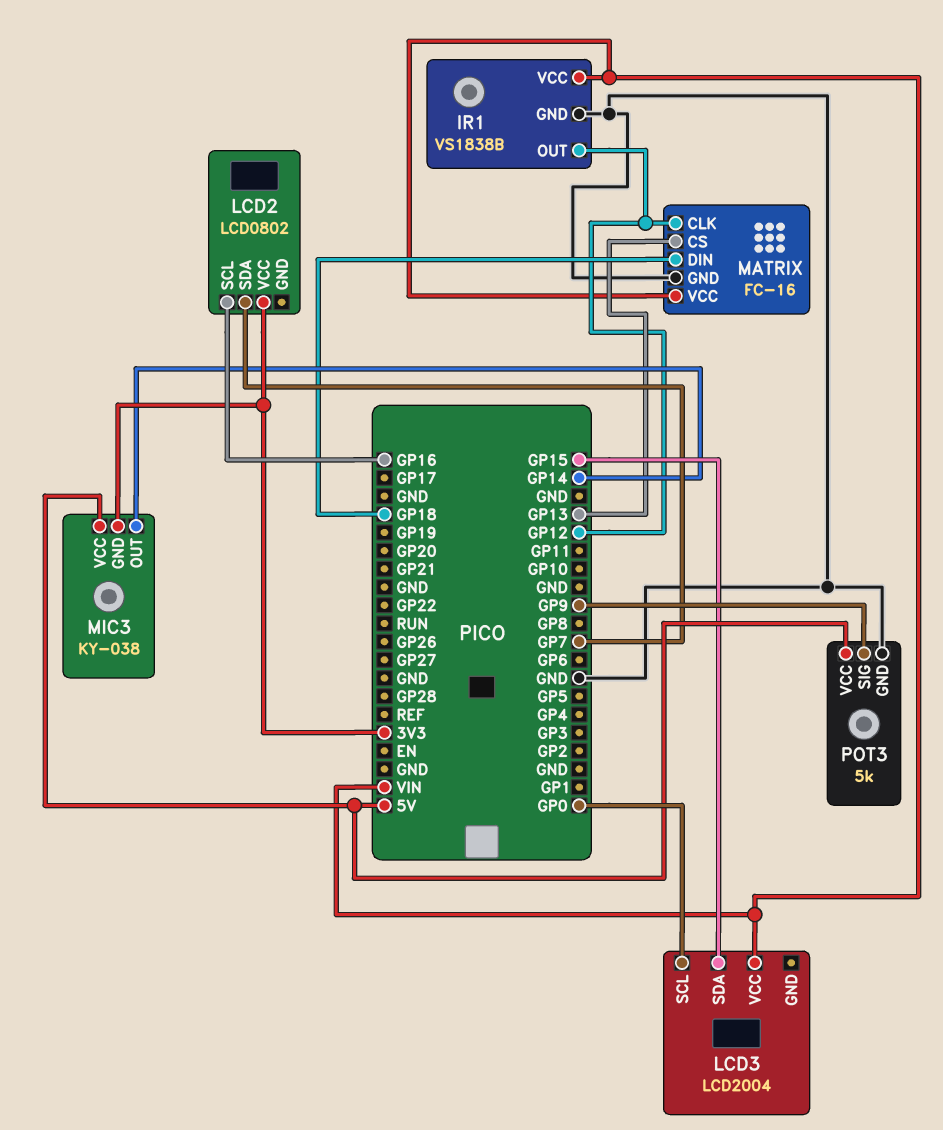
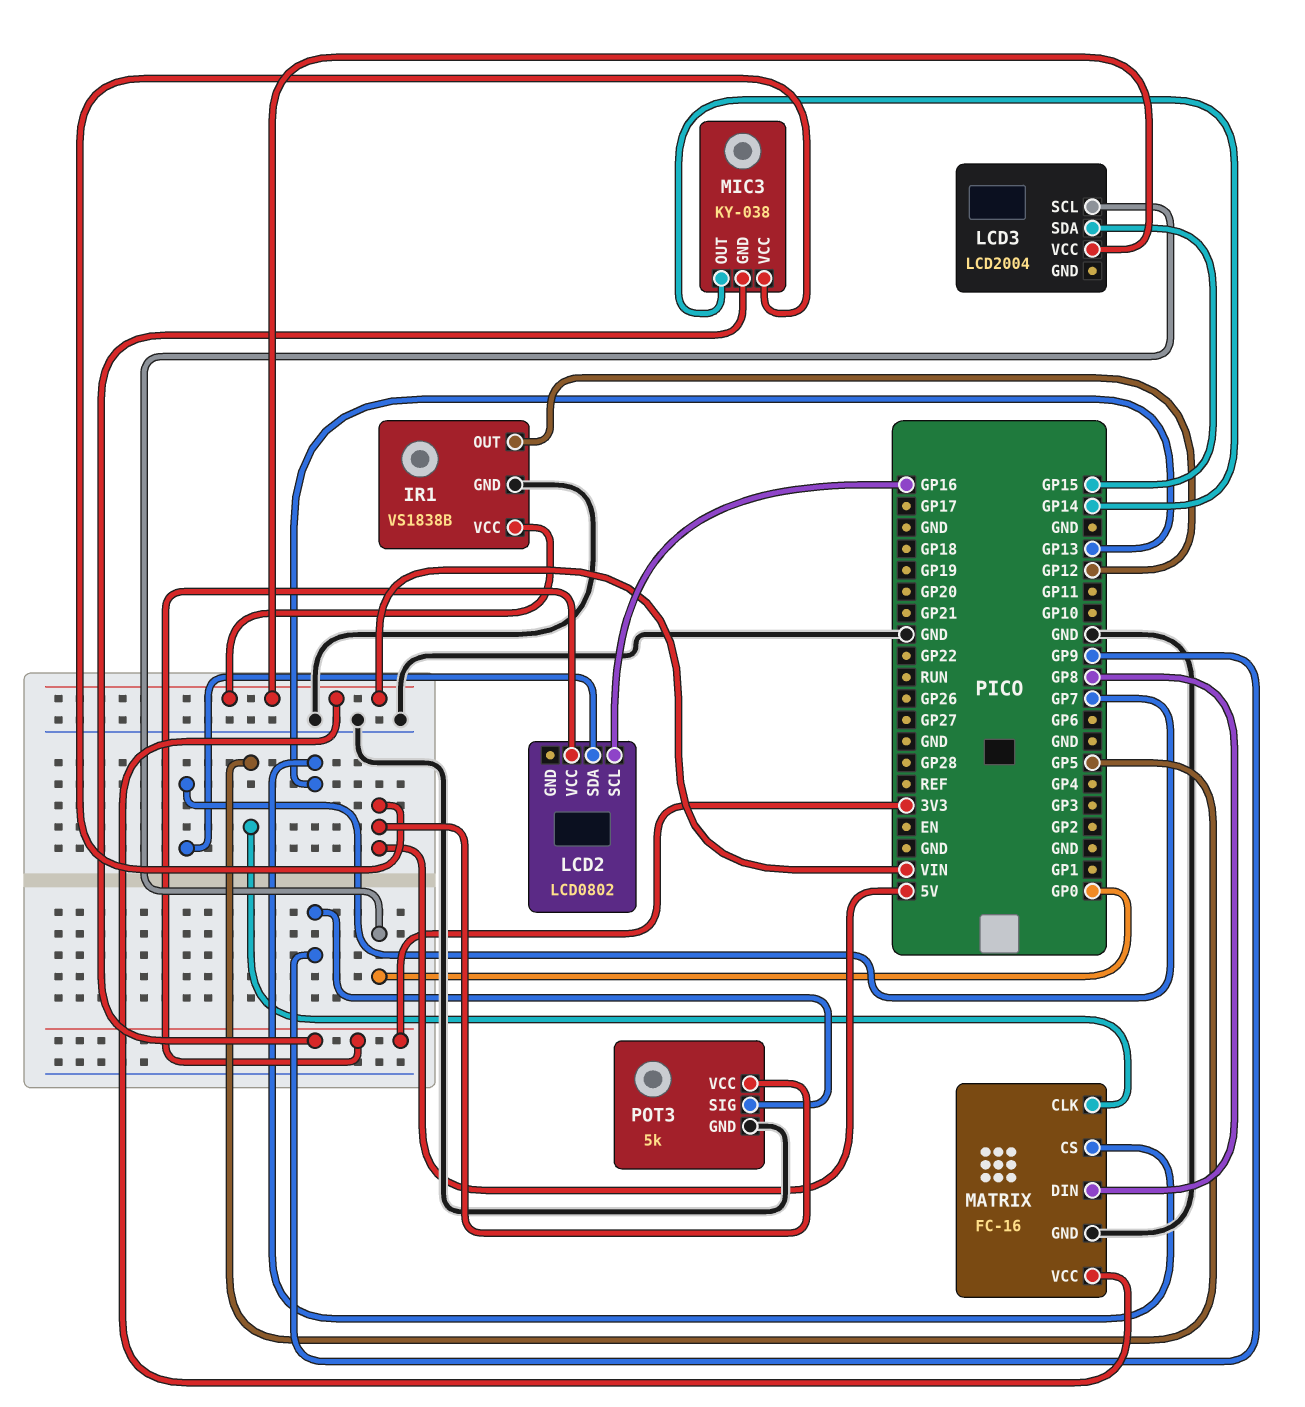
MATRIX pin CLK: GP12 -> GP5
MATRIX pin DIN: GP18 -> GP8

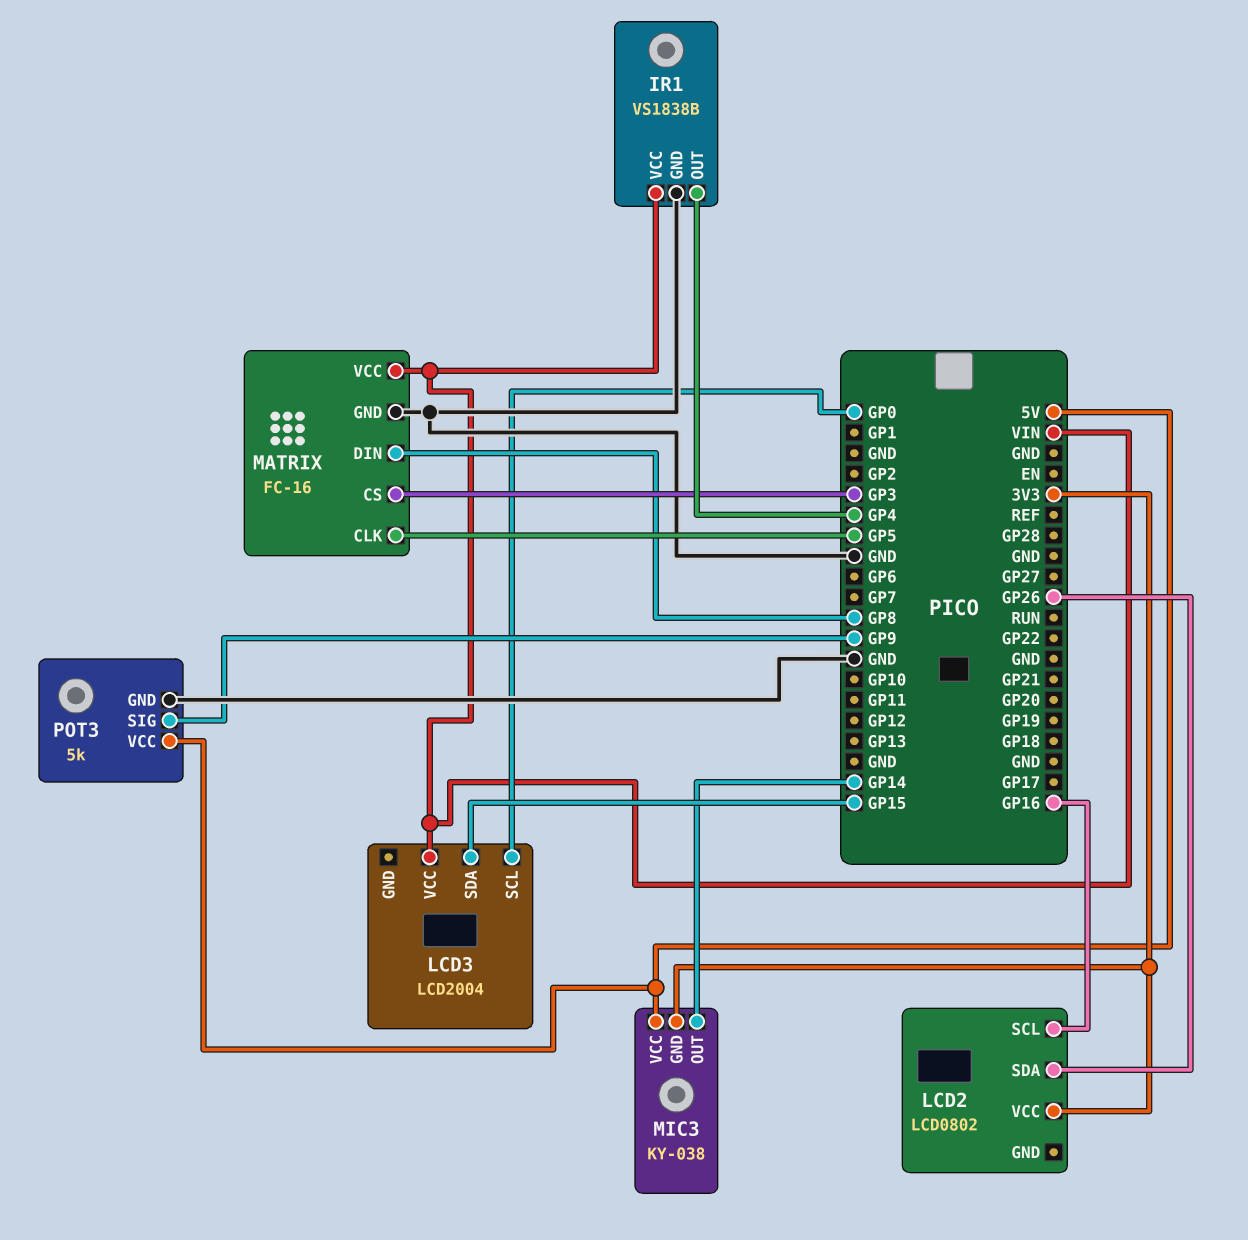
IR1 pin OUT: GP12 -> GP4
LCD2 pin SDA: GP7 -> GP26
MATRIX pin CS: GP13 -> GP3

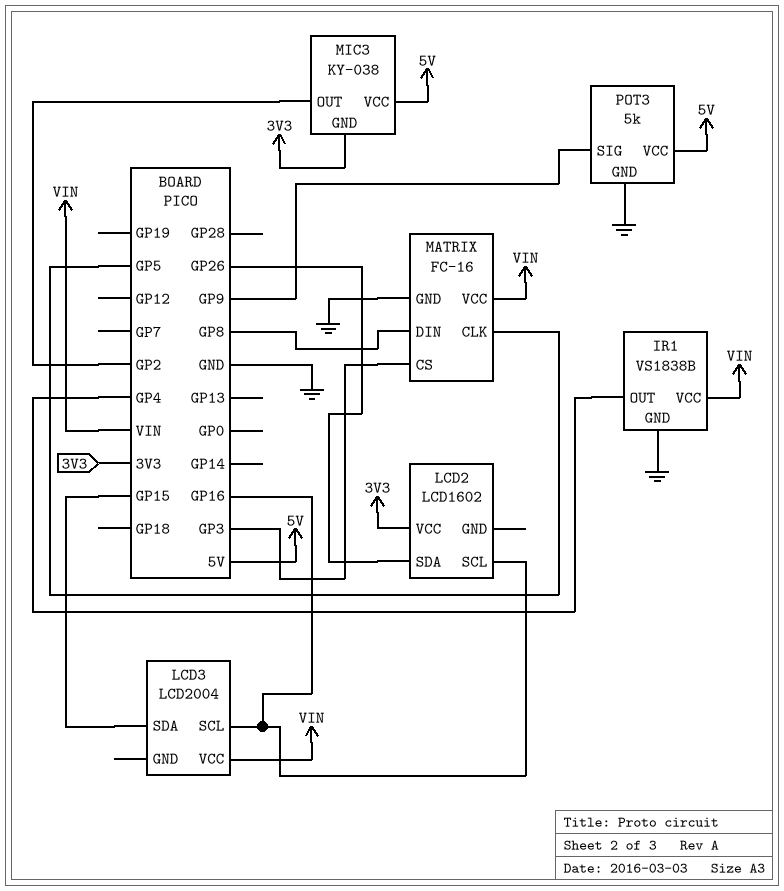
LCD2: LCD0802 -> LCD1602
LCD3 pin SCL: GP0 -> GP16
MIC3 pin OUT: GP14 -> GP2

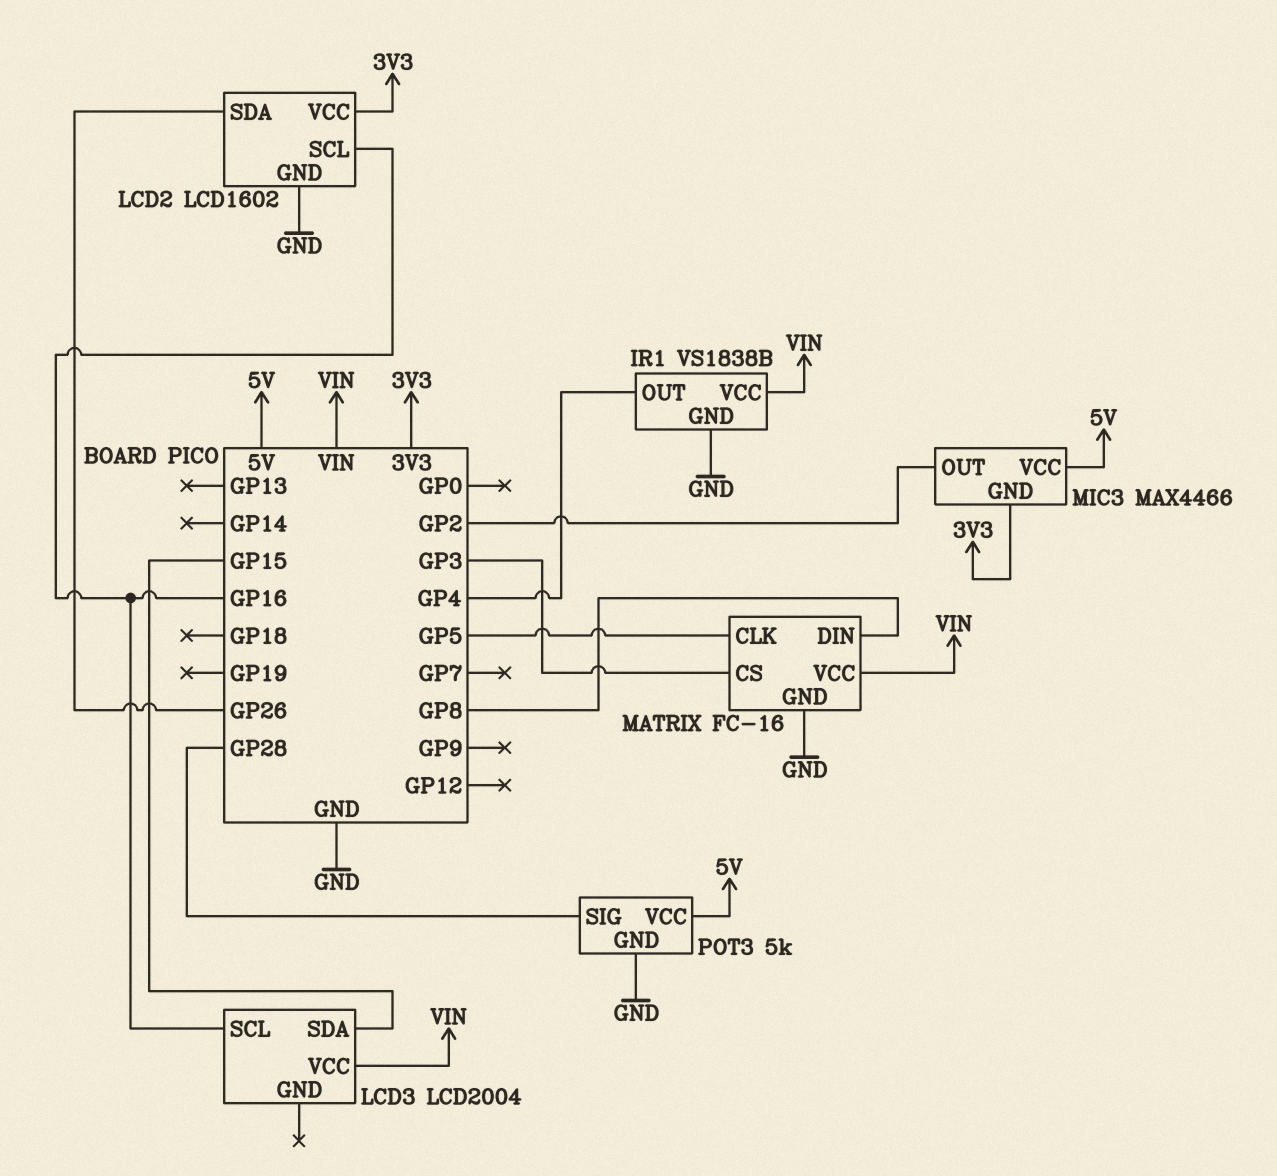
LCD2 pin GND: none -> GND
MIC3: KY-038 -> MAX4466
POT3 pin SIG: GP9 -> GP28

